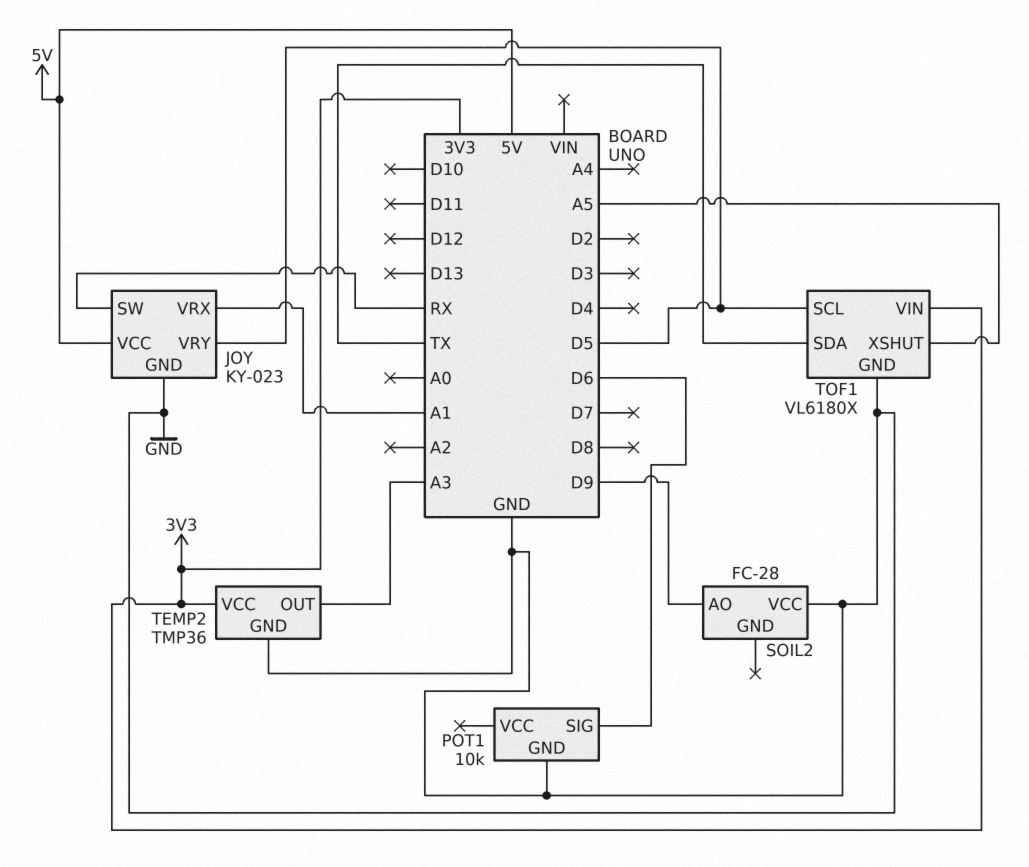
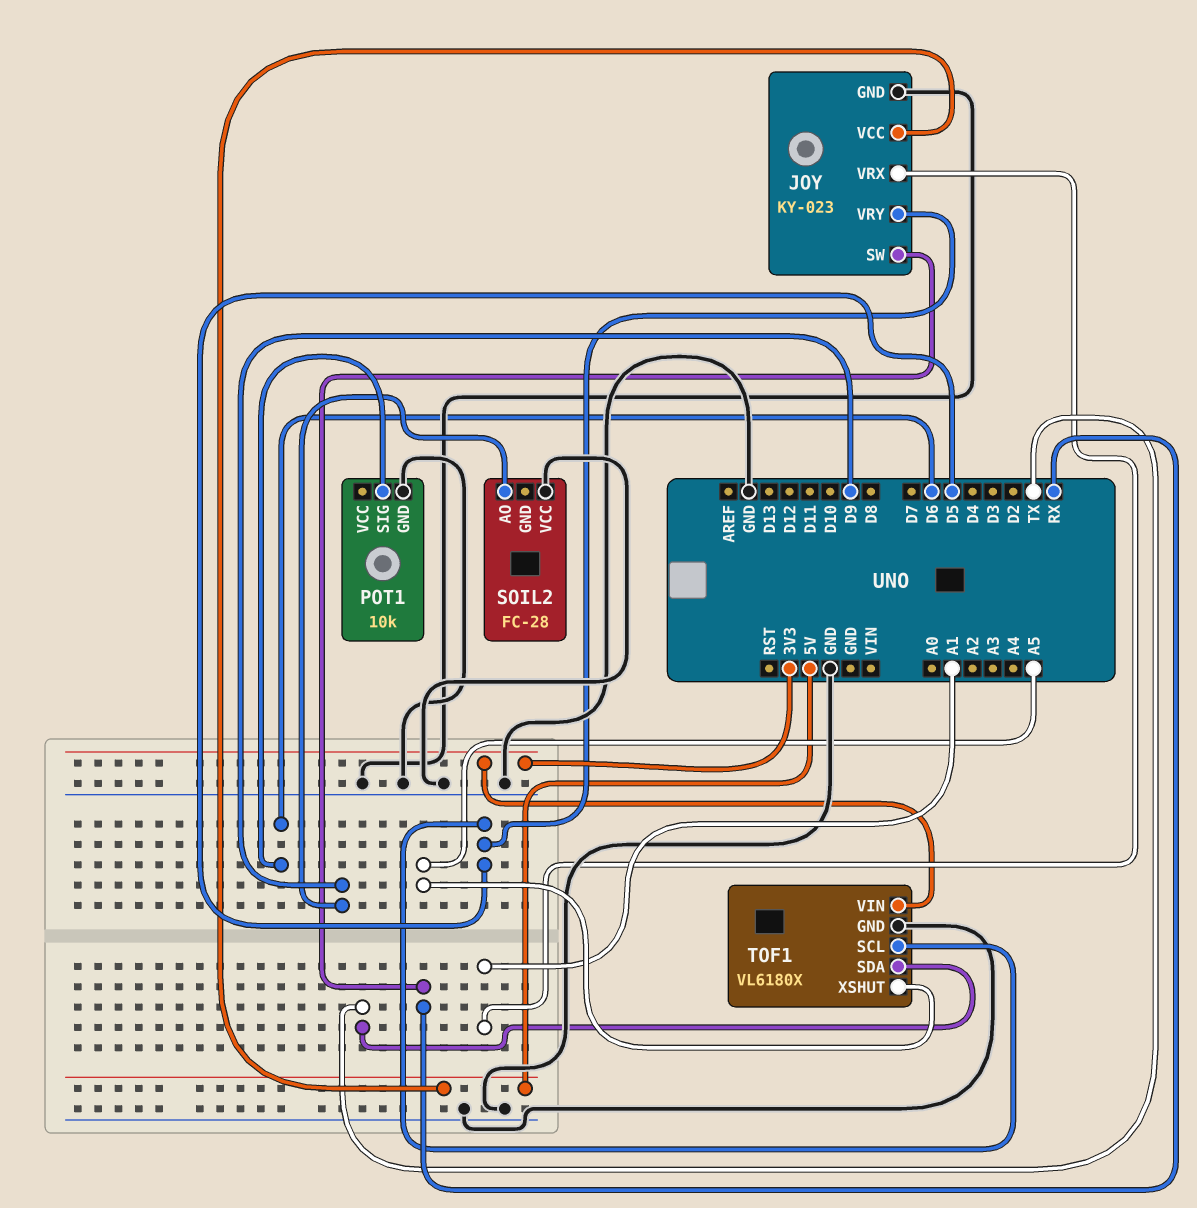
TEMP2: TMP36 -> none
TEMP2 pin GND: GND -> none
TEMP2 pin OUT: A3 -> none
TEMP2 pin VCC: 3V3 -> none

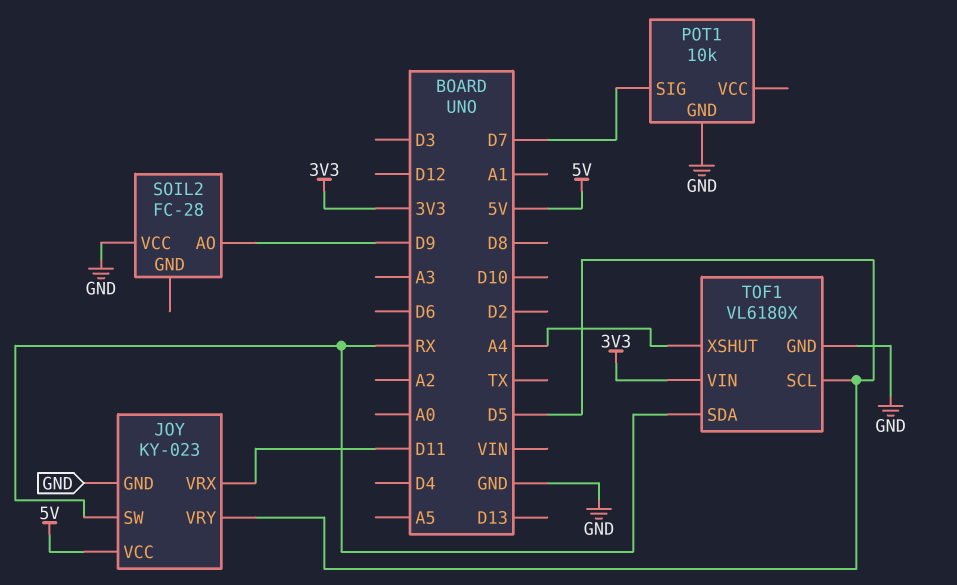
JOY pin VRX: A1 -> D11
POT1 pin SIG: D6 -> D7
TOF1 pin SDA: TX -> RX
TOF1 pin XSHUT: A5 -> A4

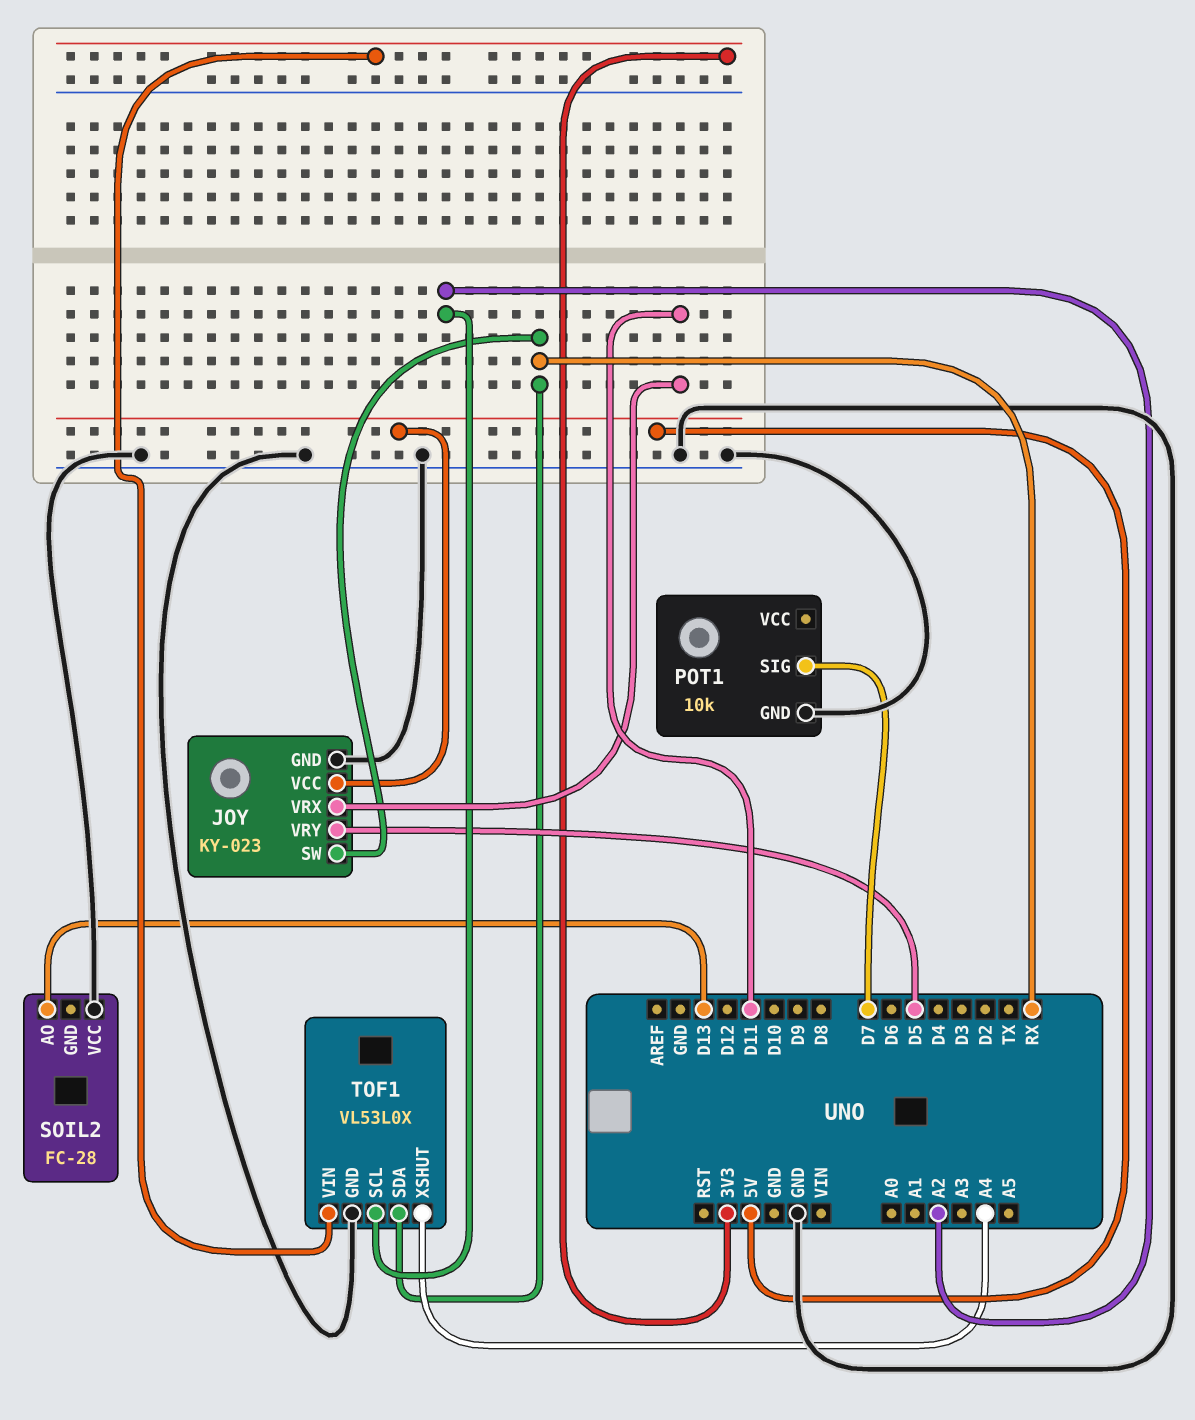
SOIL2 pin AO: D9 -> D13
TOF1: VL6180X -> VL53L0X
TOF1 pin SCL: D5 -> A2

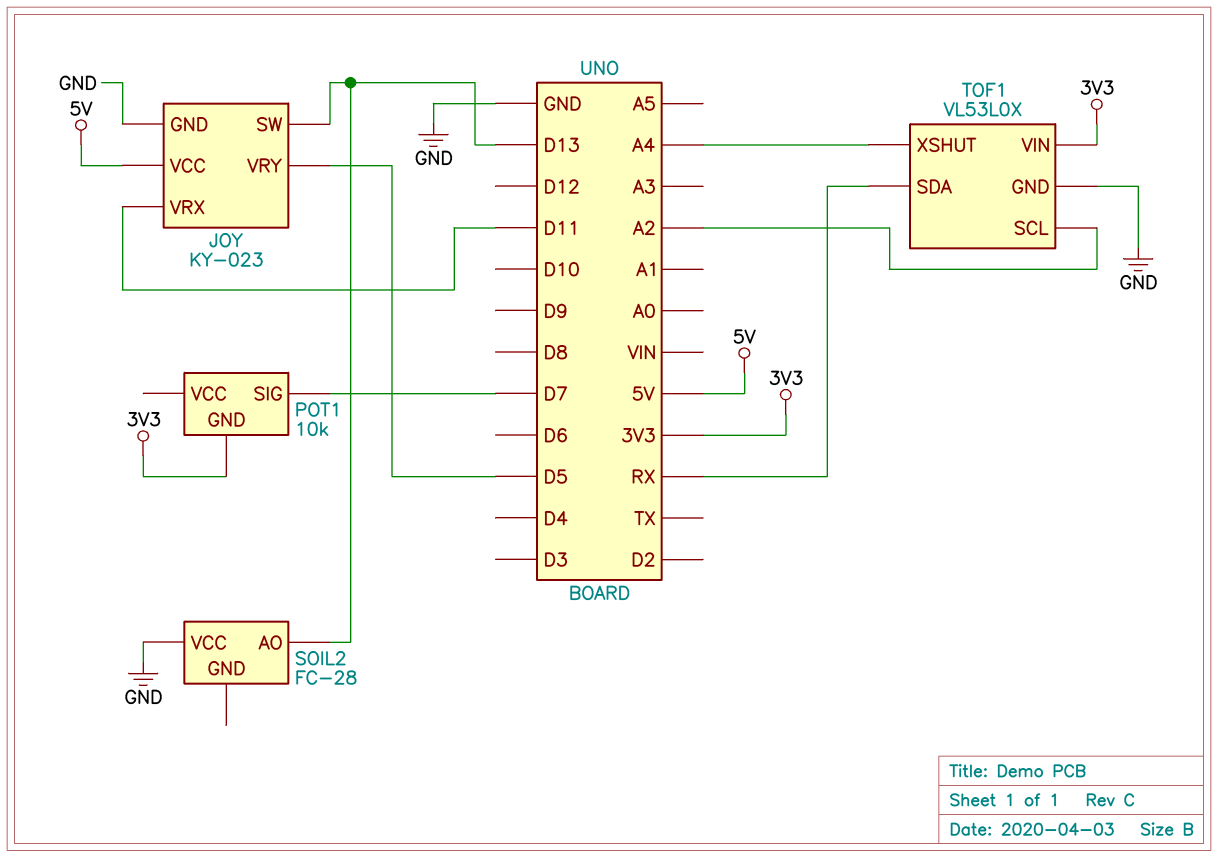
JOY pin SW: RX -> D13
POT1 pin GND: GND -> 3V3

